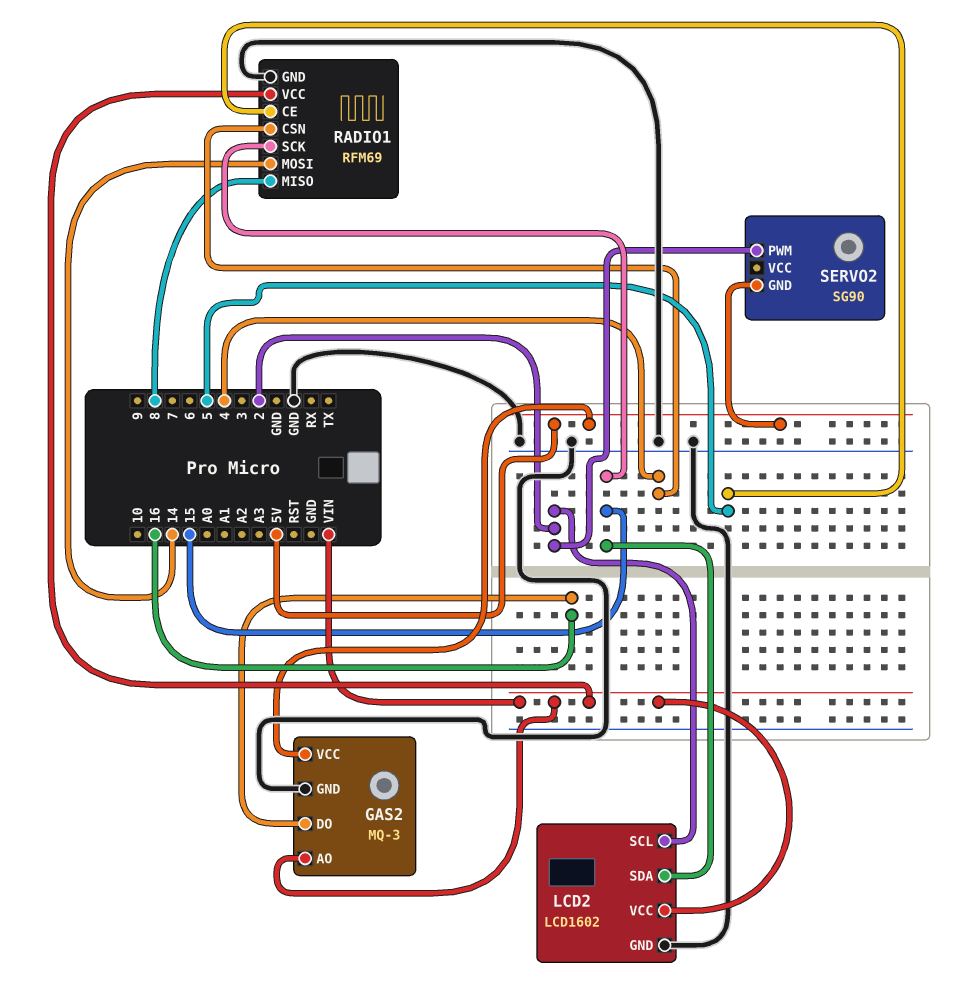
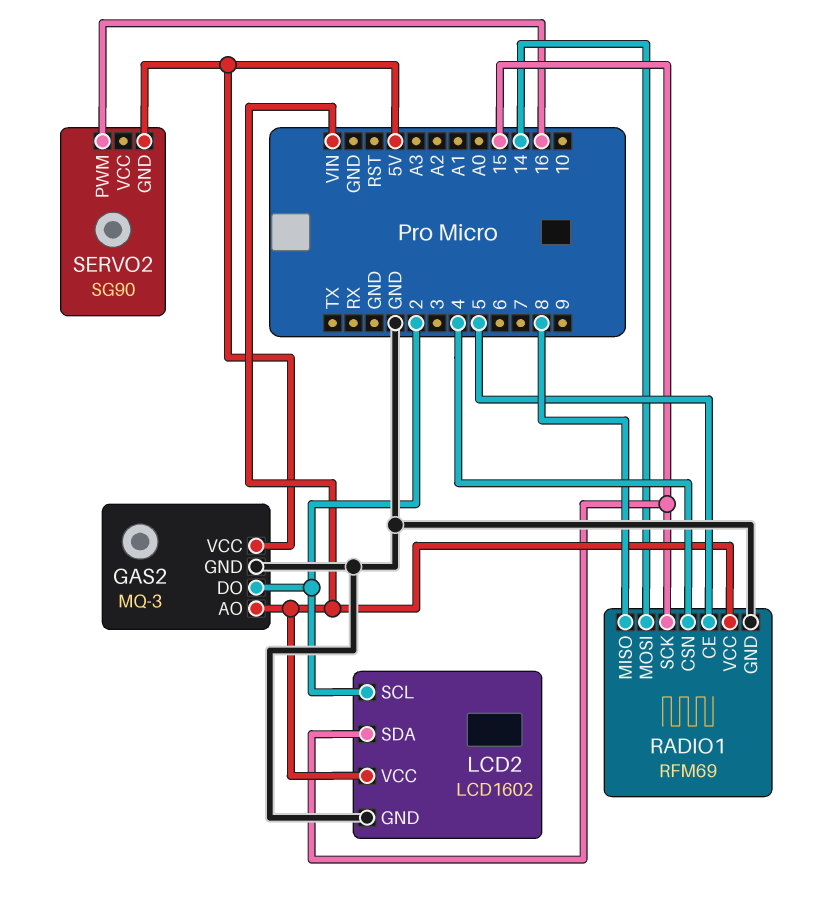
GAS2 pin DO: 16 -> 2
SERVO2 pin PWM: 2 -> 16

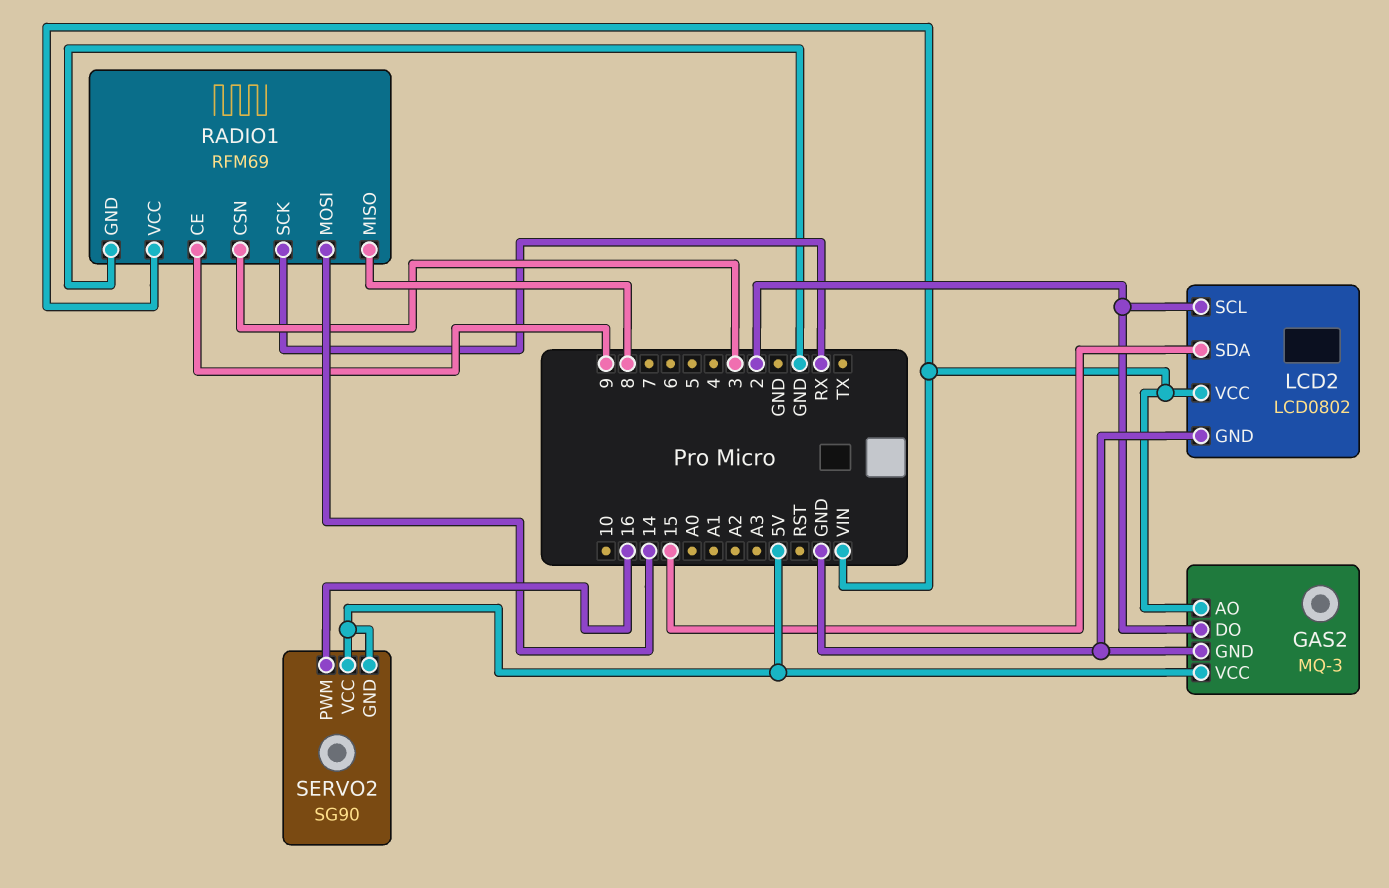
LCD2: LCD1602 -> LCD0802
RADIO1 pin CE: 5 -> 9
RADIO1 pin CSN: 4 -> 3
RADIO1 pin SCK: 15 -> RX
SERVO2 pin VCC: none -> 5V

